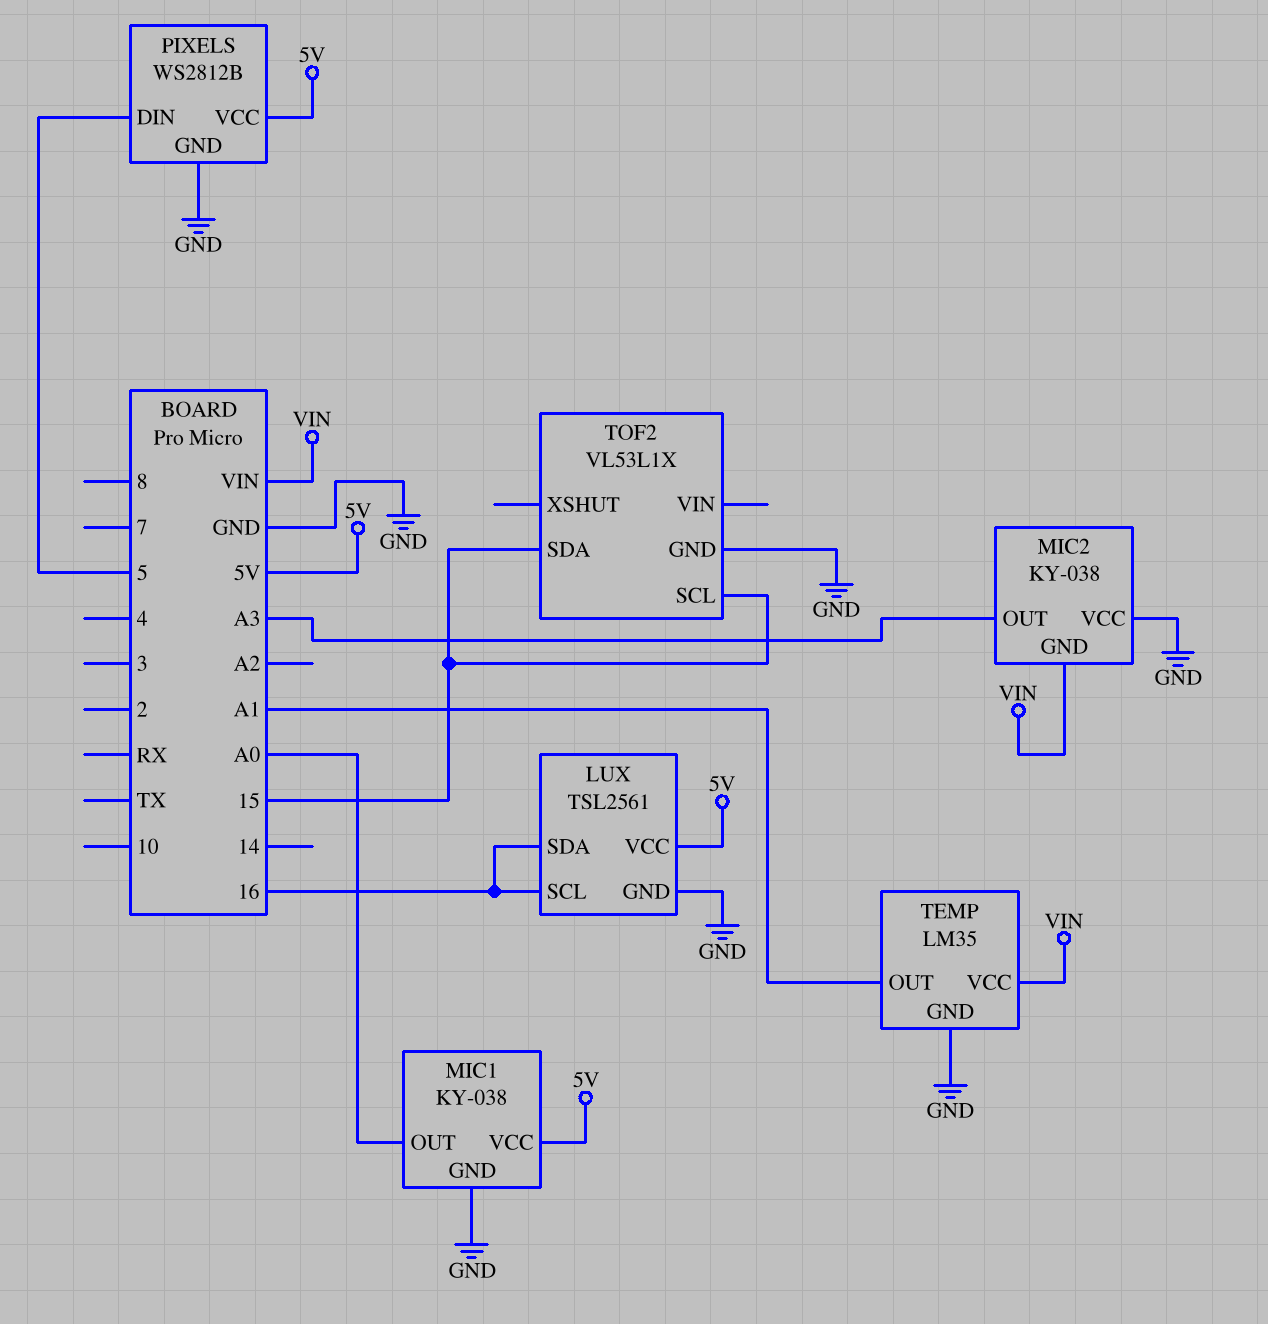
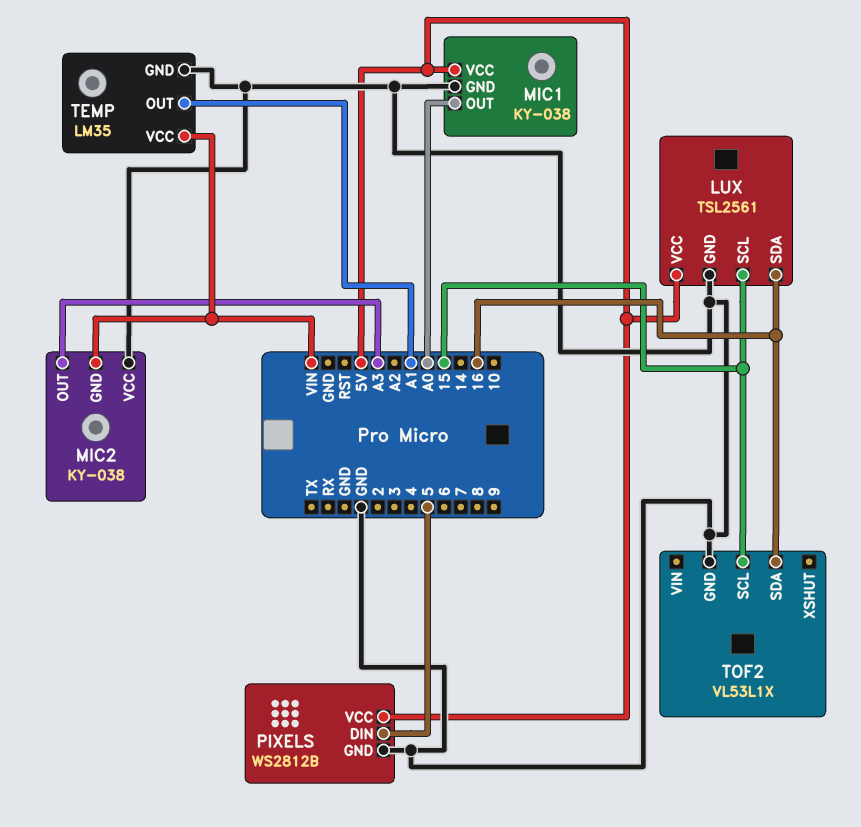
LUX pin SCL: 16 -> 15
TOF2 pin SDA: 15 -> 16

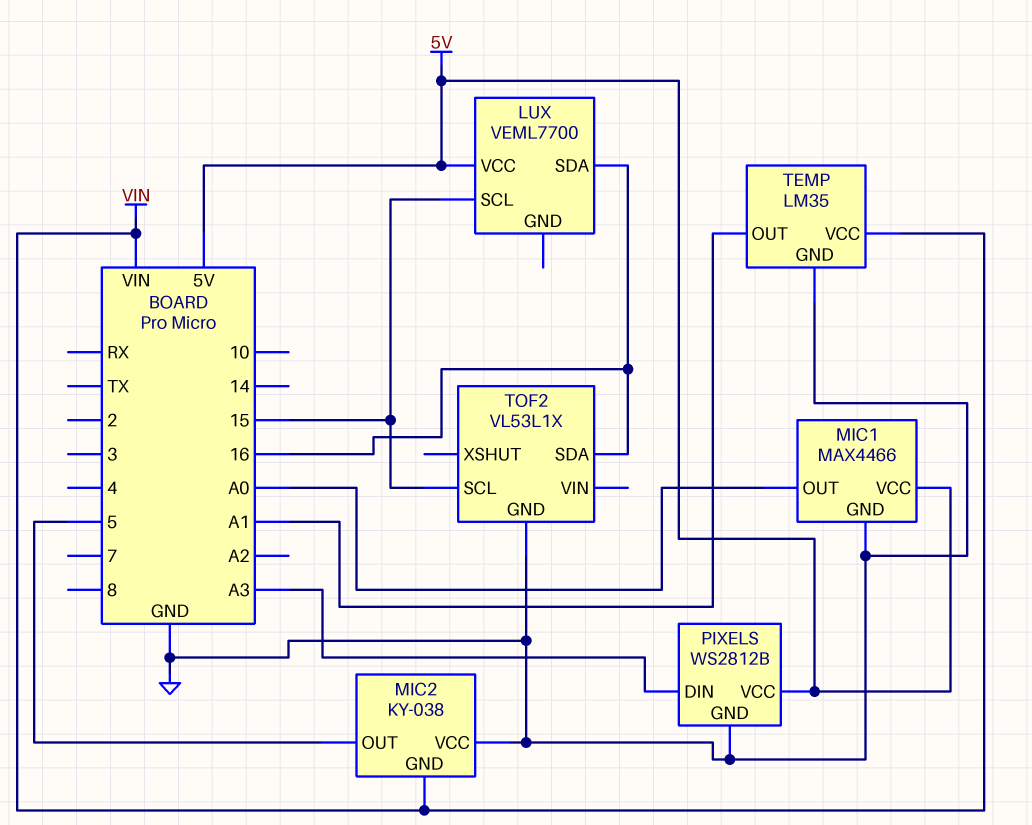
LUX: TSL2561 -> VEML7700
LUX pin GND: GND -> none
MIC1: KY-038 -> MAX4466
MIC2 pin OUT: A3 -> 5
PIXELS pin DIN: 5 -> A3

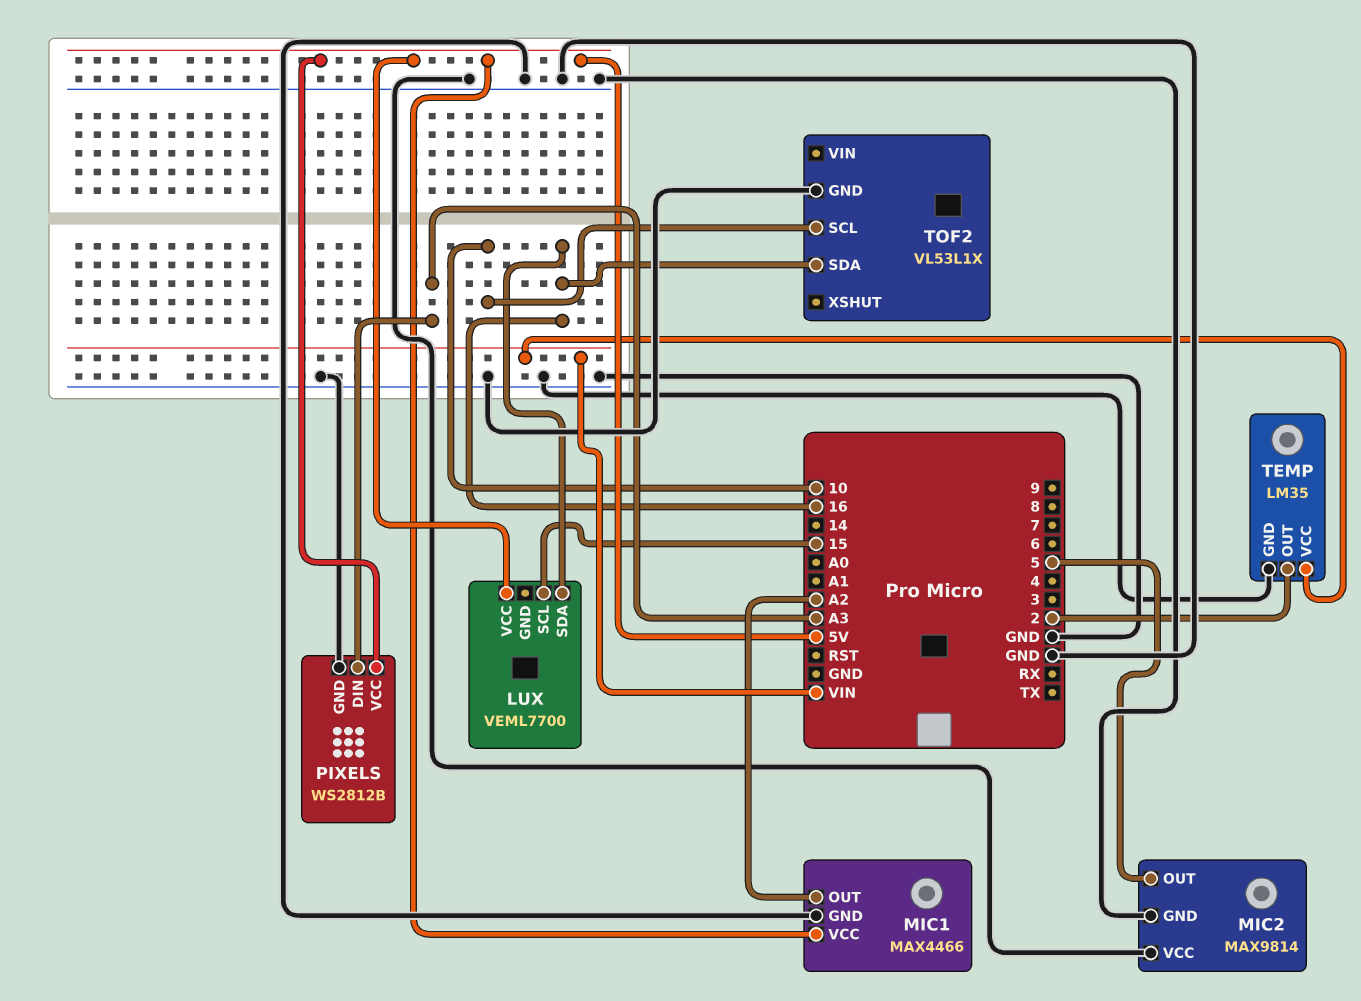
MIC1 pin OUT: A0 -> A2
MIC2: KY-038 -> MAX9814
MIC2 pin GND: VIN -> GND
TEMP pin OUT: A1 -> 2
TOF2 pin SCL: 15 -> 10

